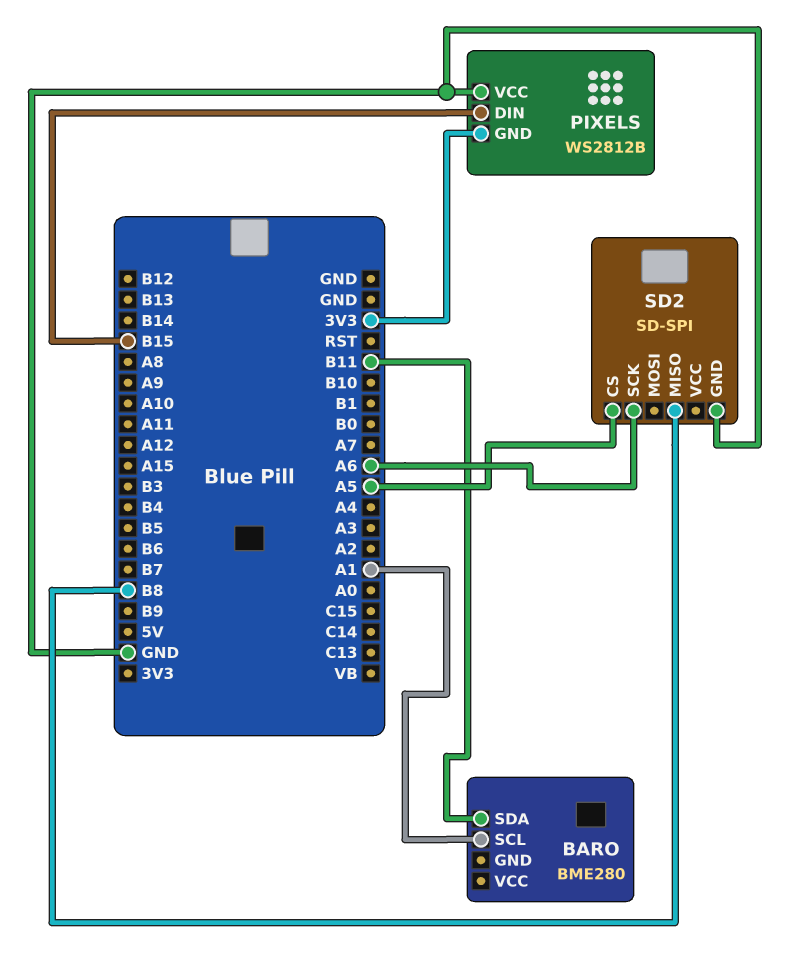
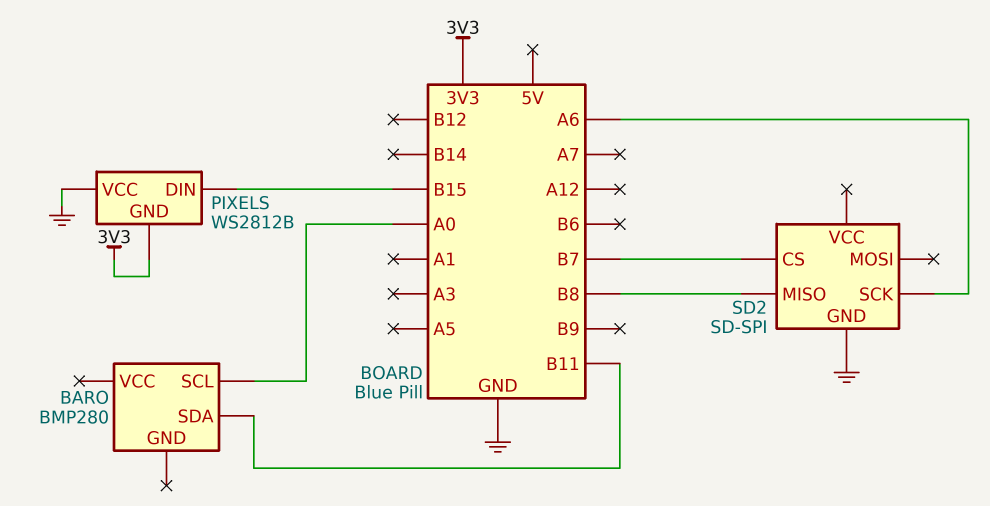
BARO: BME280 -> BMP280
BARO pin SCL: A1 -> A0
SD2 pin CS: A5 -> B7

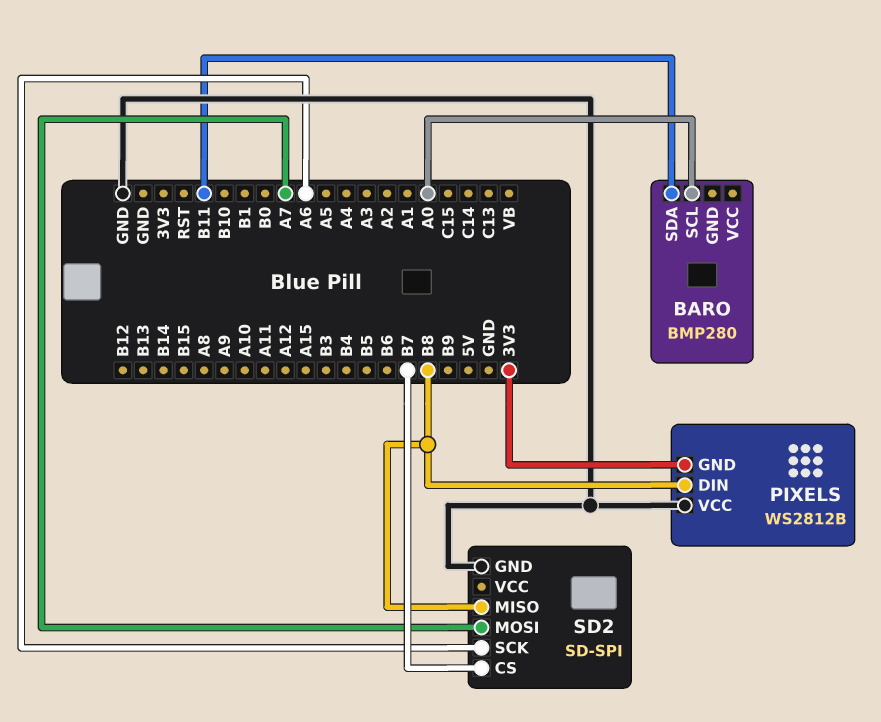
PIXELS pin DIN: B15 -> B8
SD2 pin MOSI: none -> A7

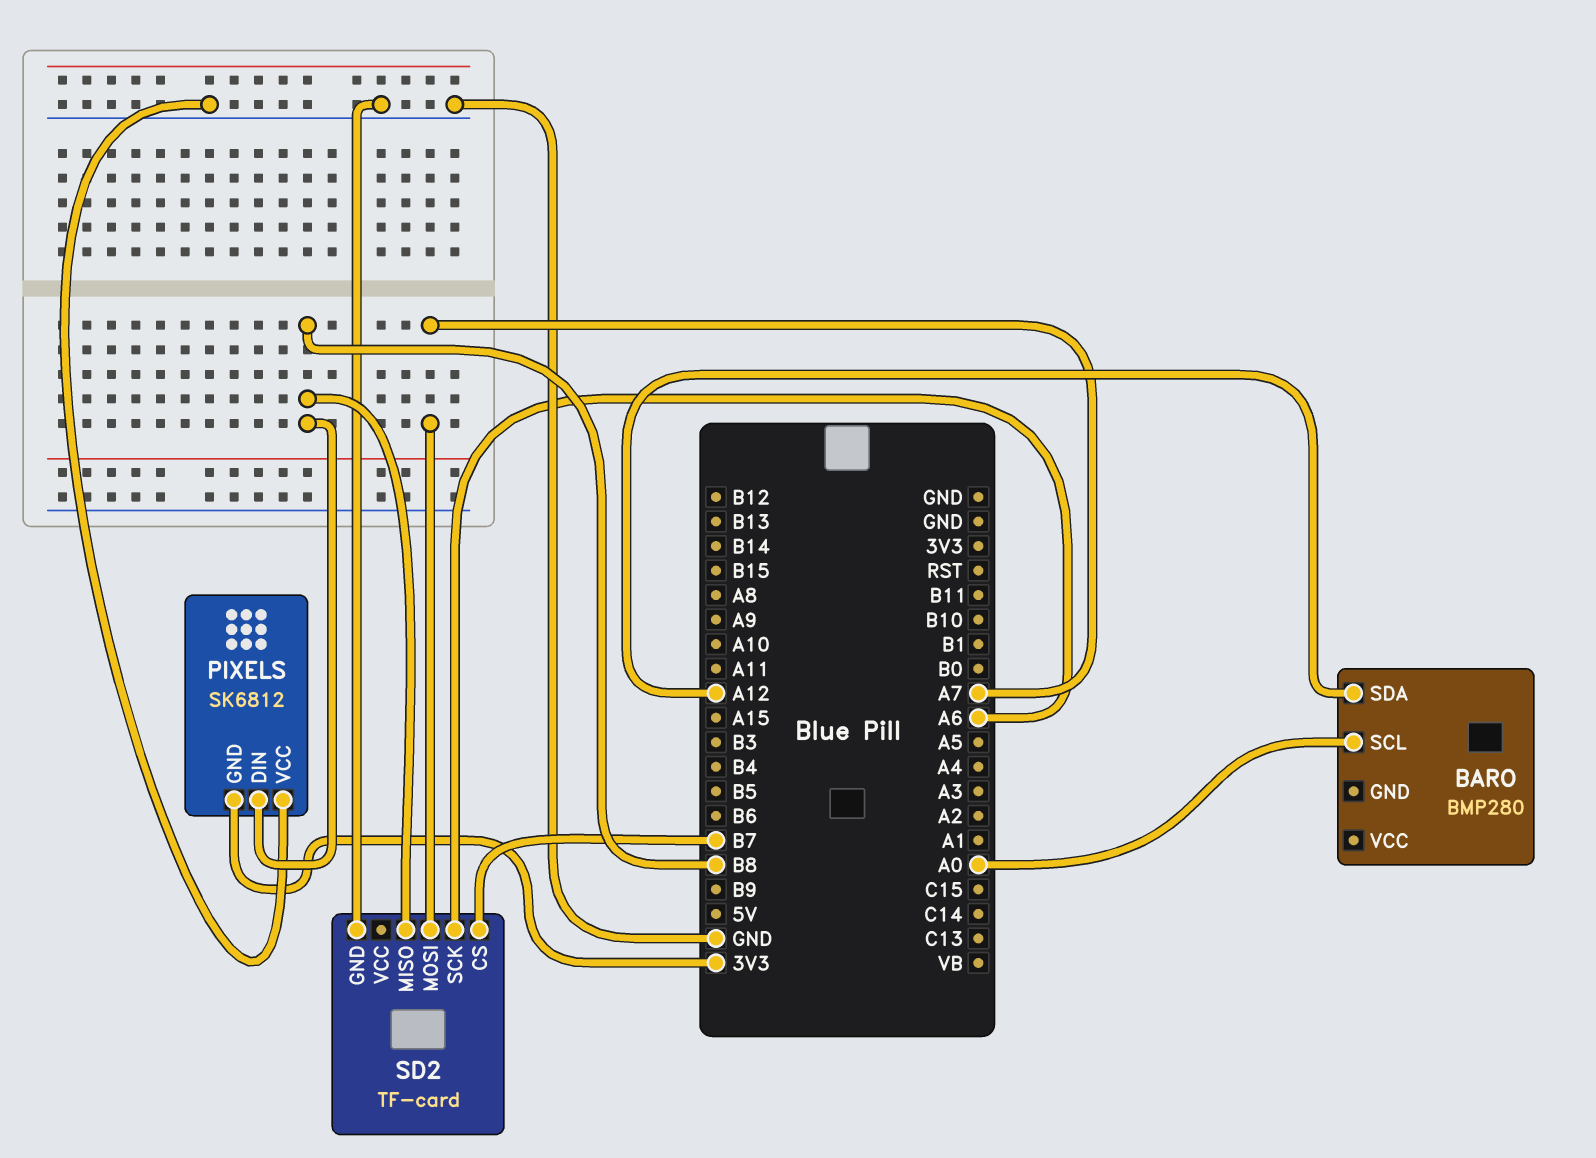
BARO pin SDA: B11 -> A12
PIXELS: WS2812B -> SK6812
SD2: SD-SPI -> TF-card

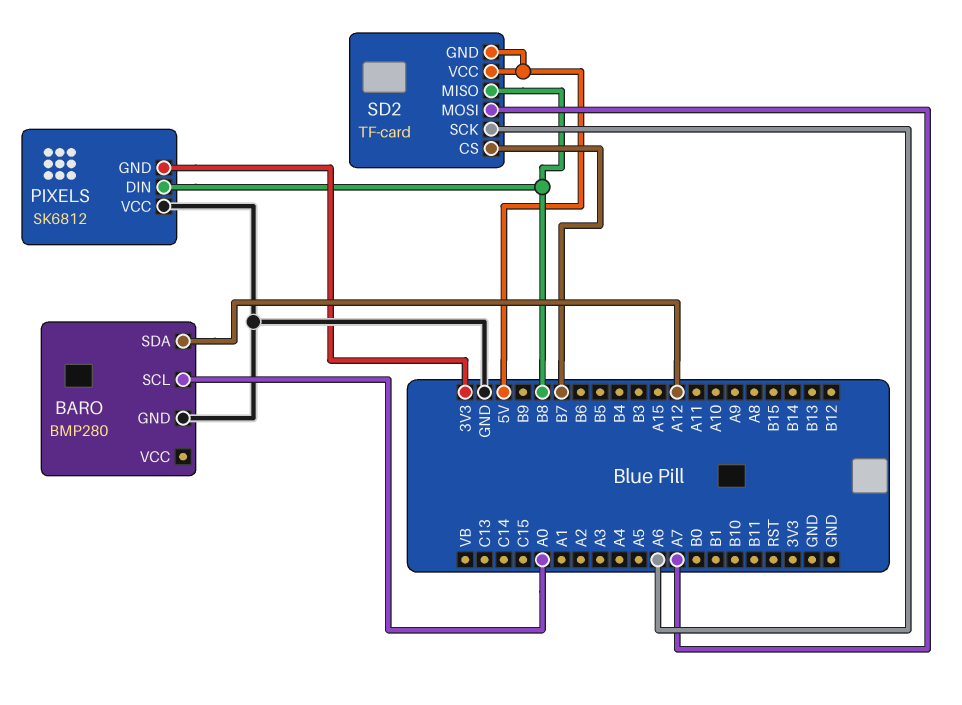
BARO pin GND: none -> GND
SD2 pin GND: GND -> 5V
SD2 pin VCC: none -> 5V

